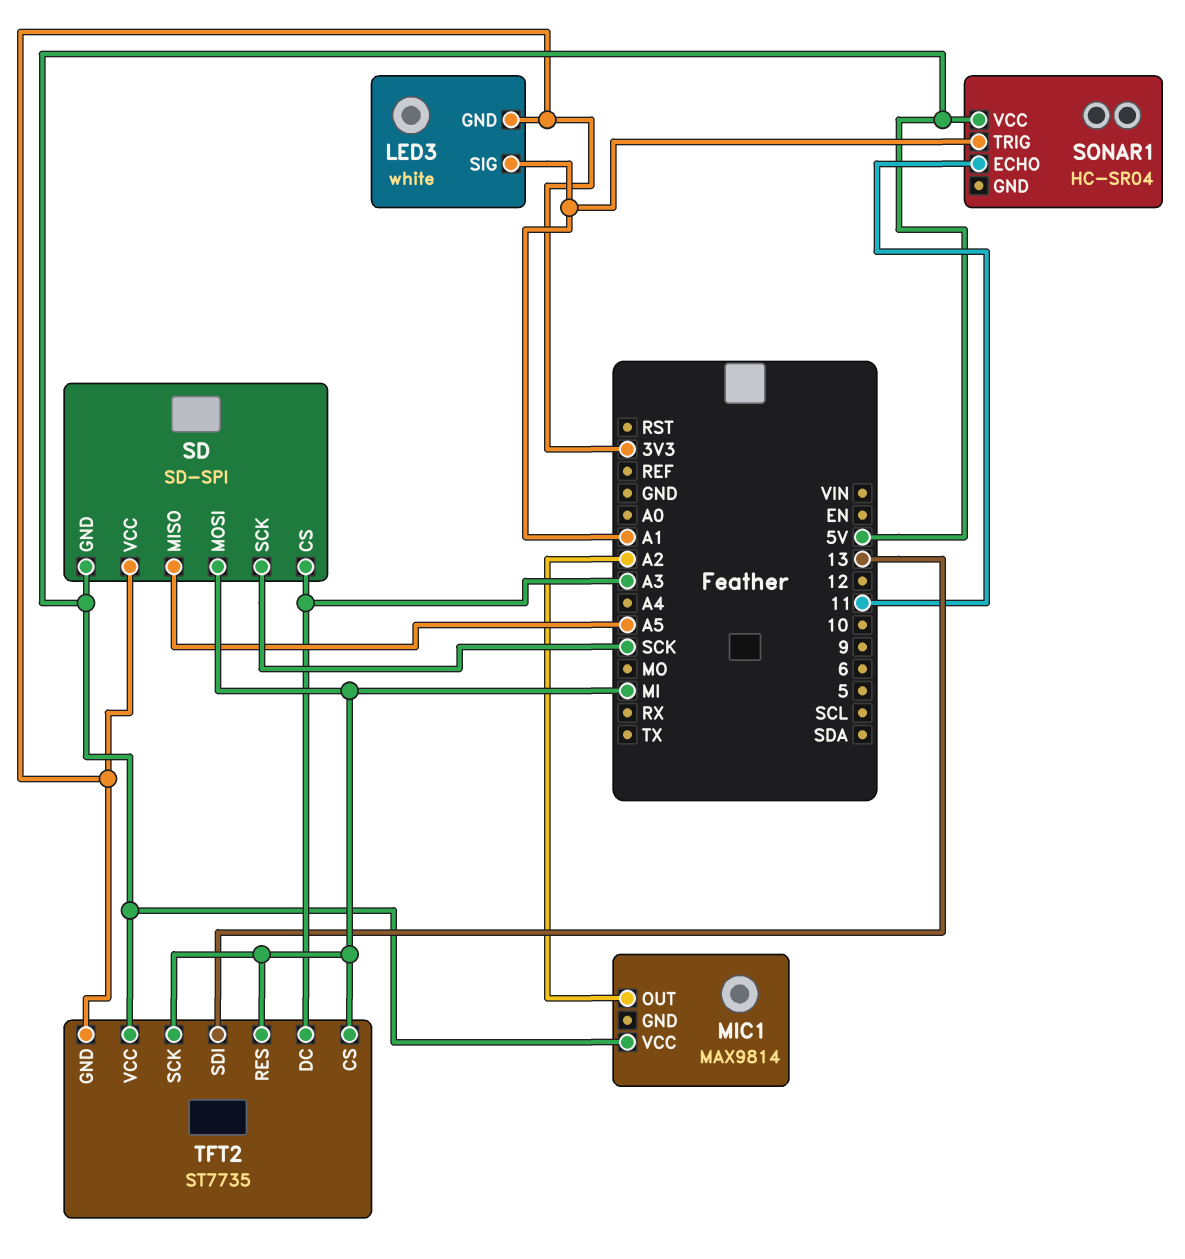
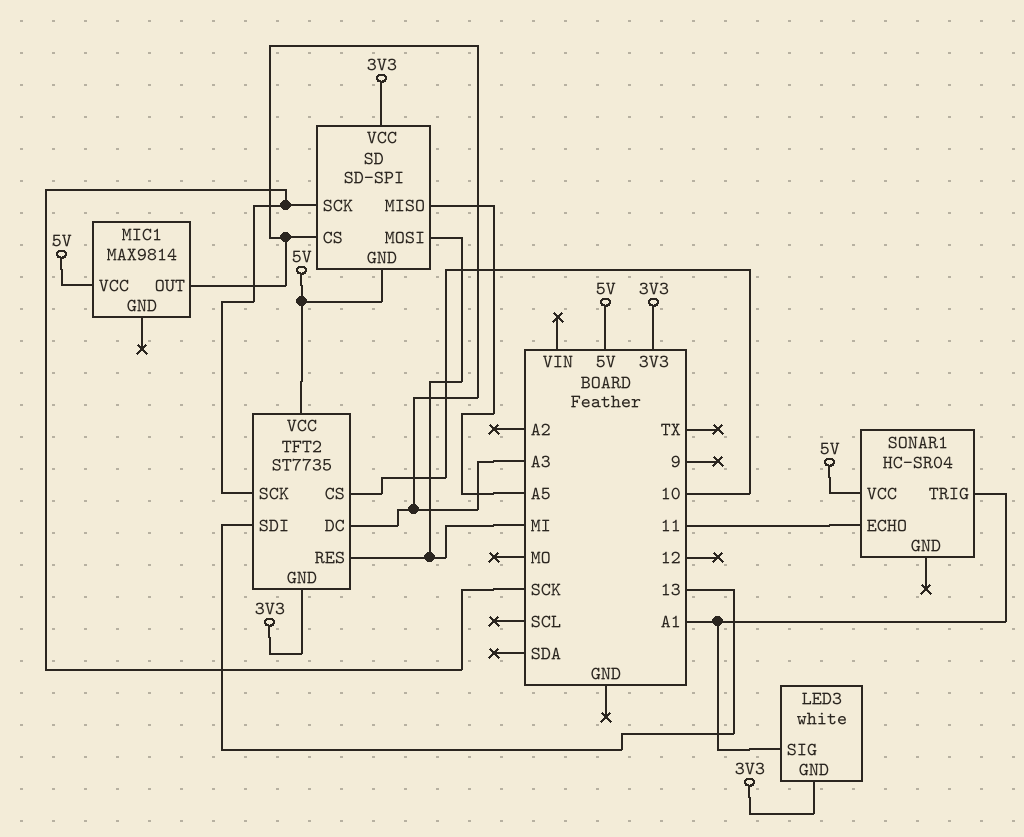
MIC1 pin OUT: A2 -> A3
TFT2 pin CS: MI -> 10
TFT2 pin SCK: MI -> SCK

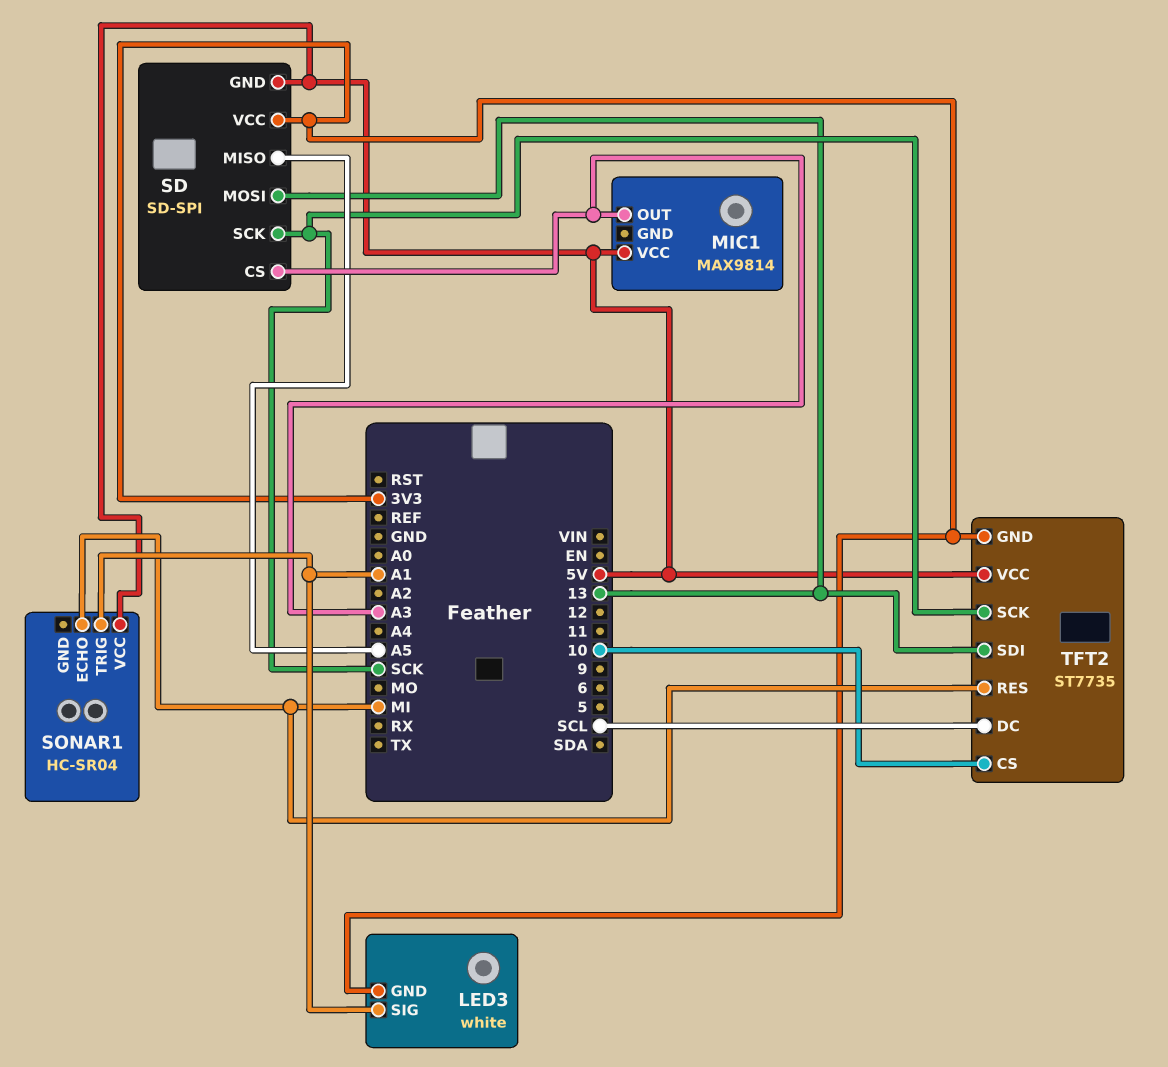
SD pin MOSI: MI -> 13
SONAR1 pin ECHO: 11 -> MI
TFT2 pin DC: A3 -> SCL

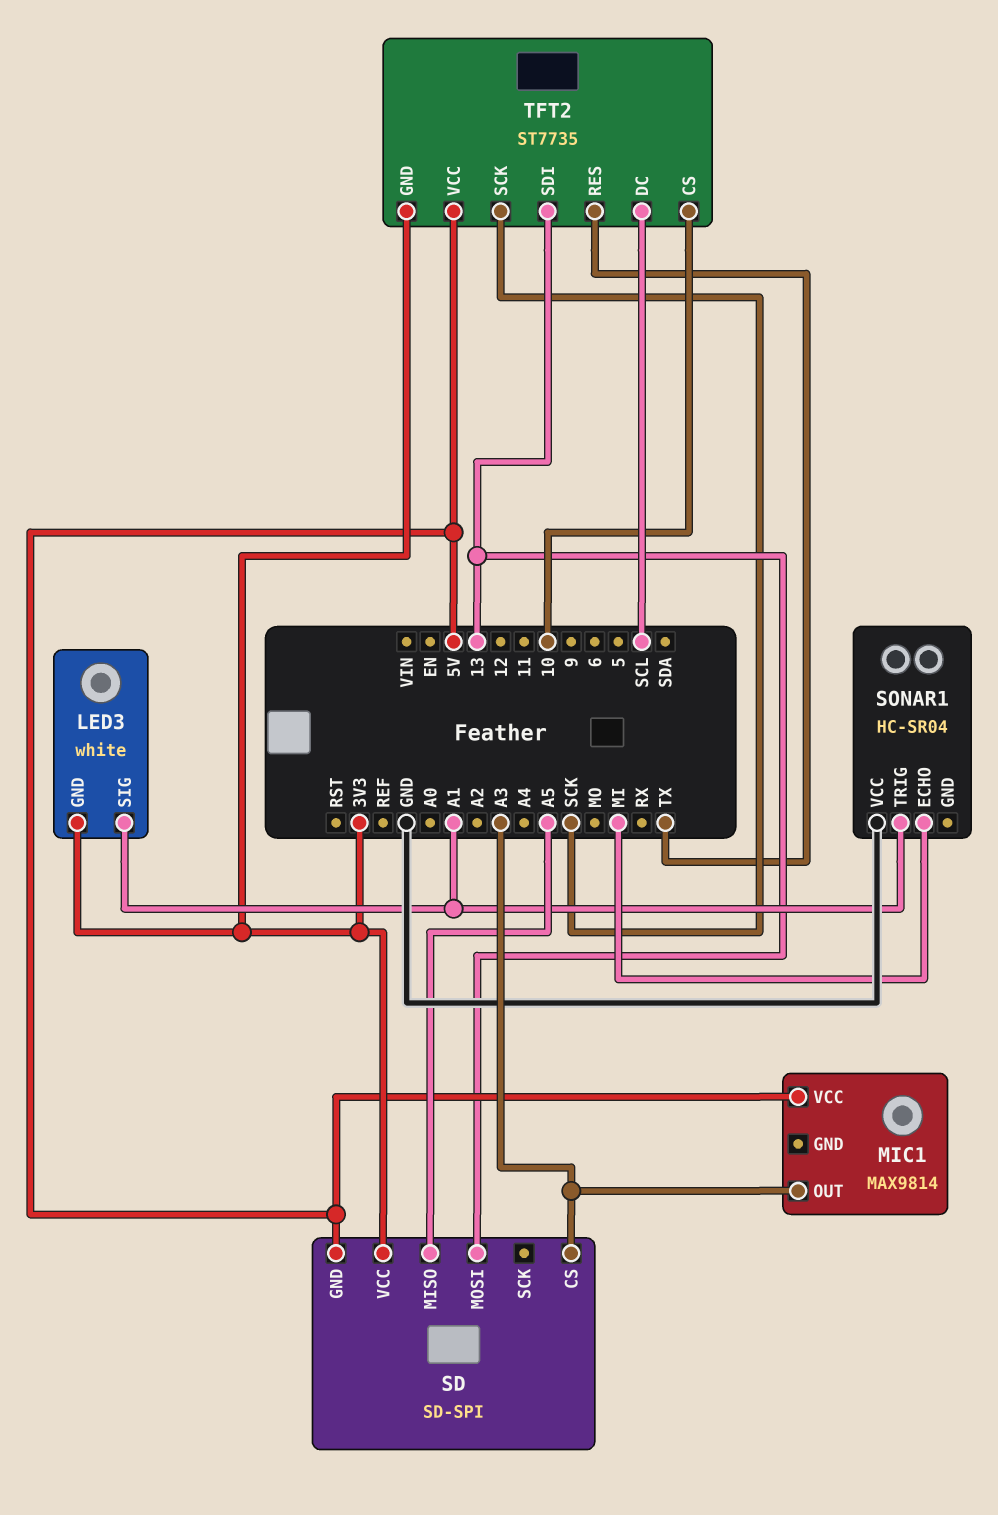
SD pin SCK: SCK -> none
SONAR1 pin VCC: 5V -> GND
TFT2 pin RES: MI -> TX

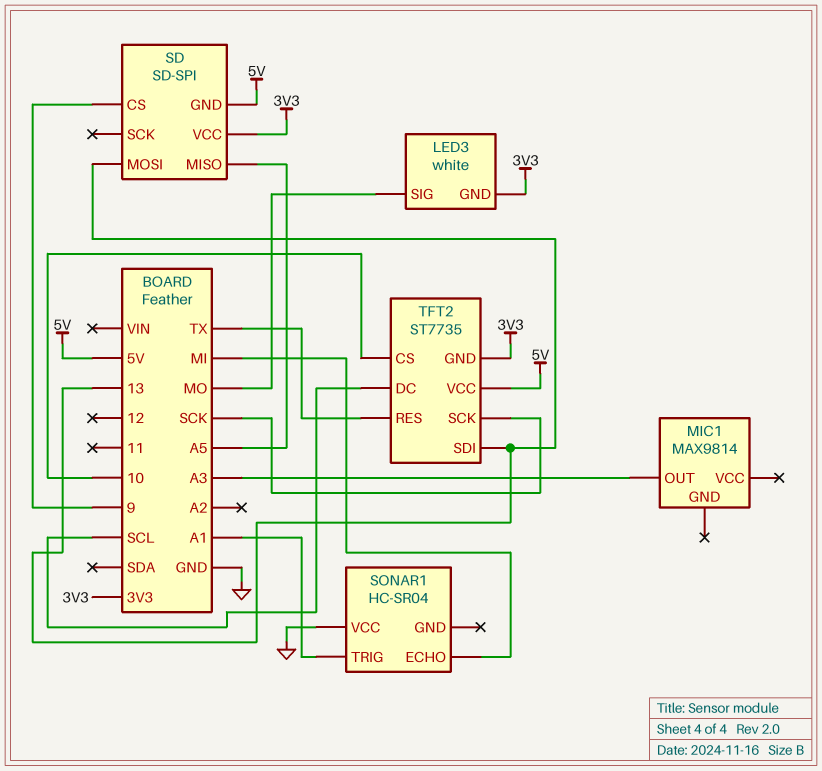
LED3 pin SIG: A1 -> MO
MIC1 pin VCC: 5V -> none
SD pin CS: A3 -> 9

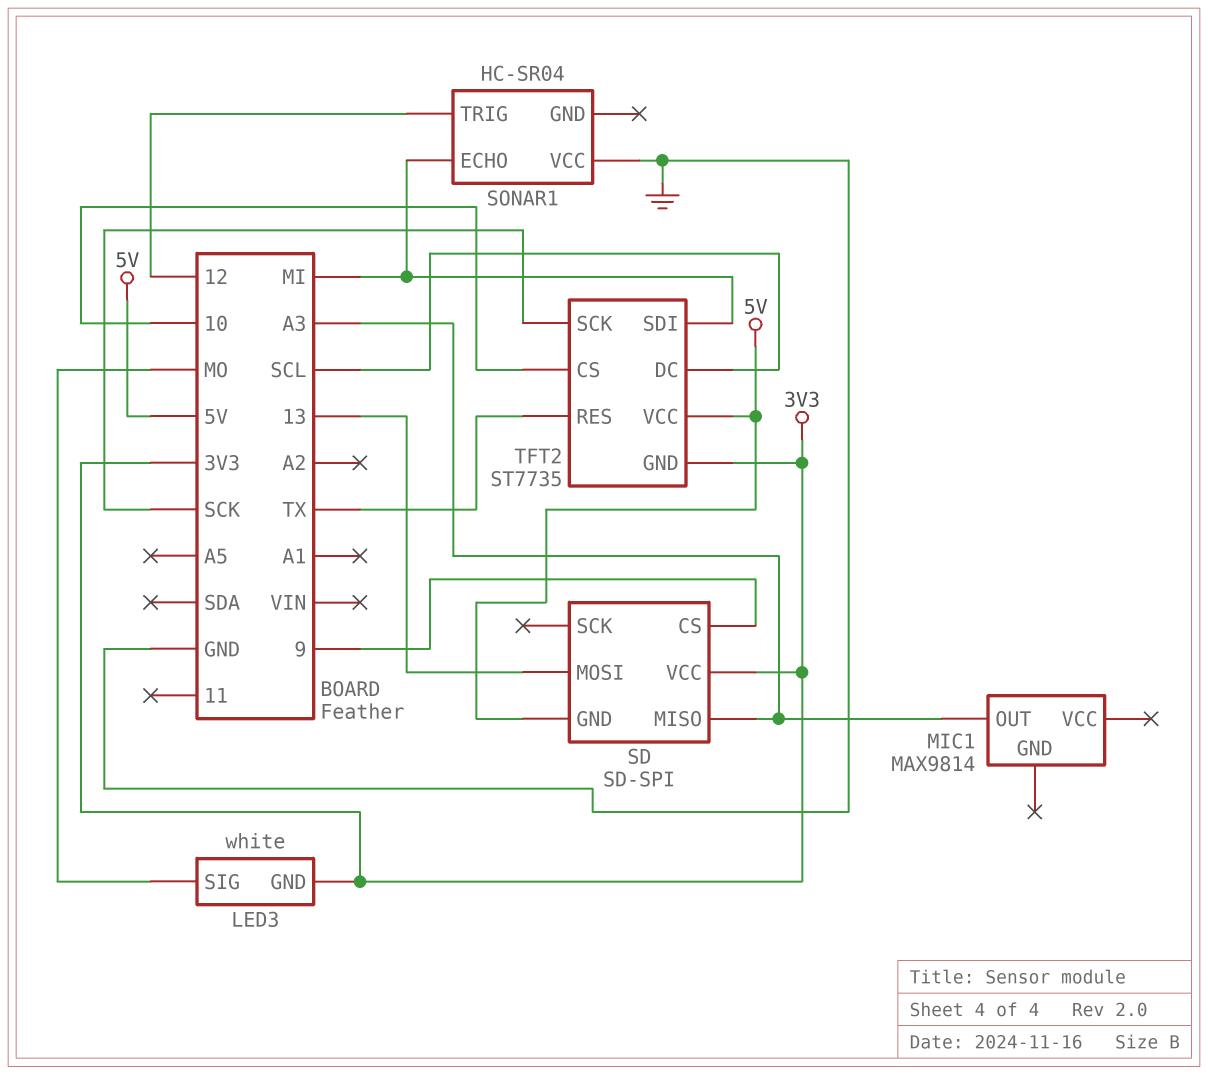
SD pin MISO: A5 -> A3
SONAR1 pin TRIG: A1 -> 12
TFT2 pin SDI: 13 -> MI

